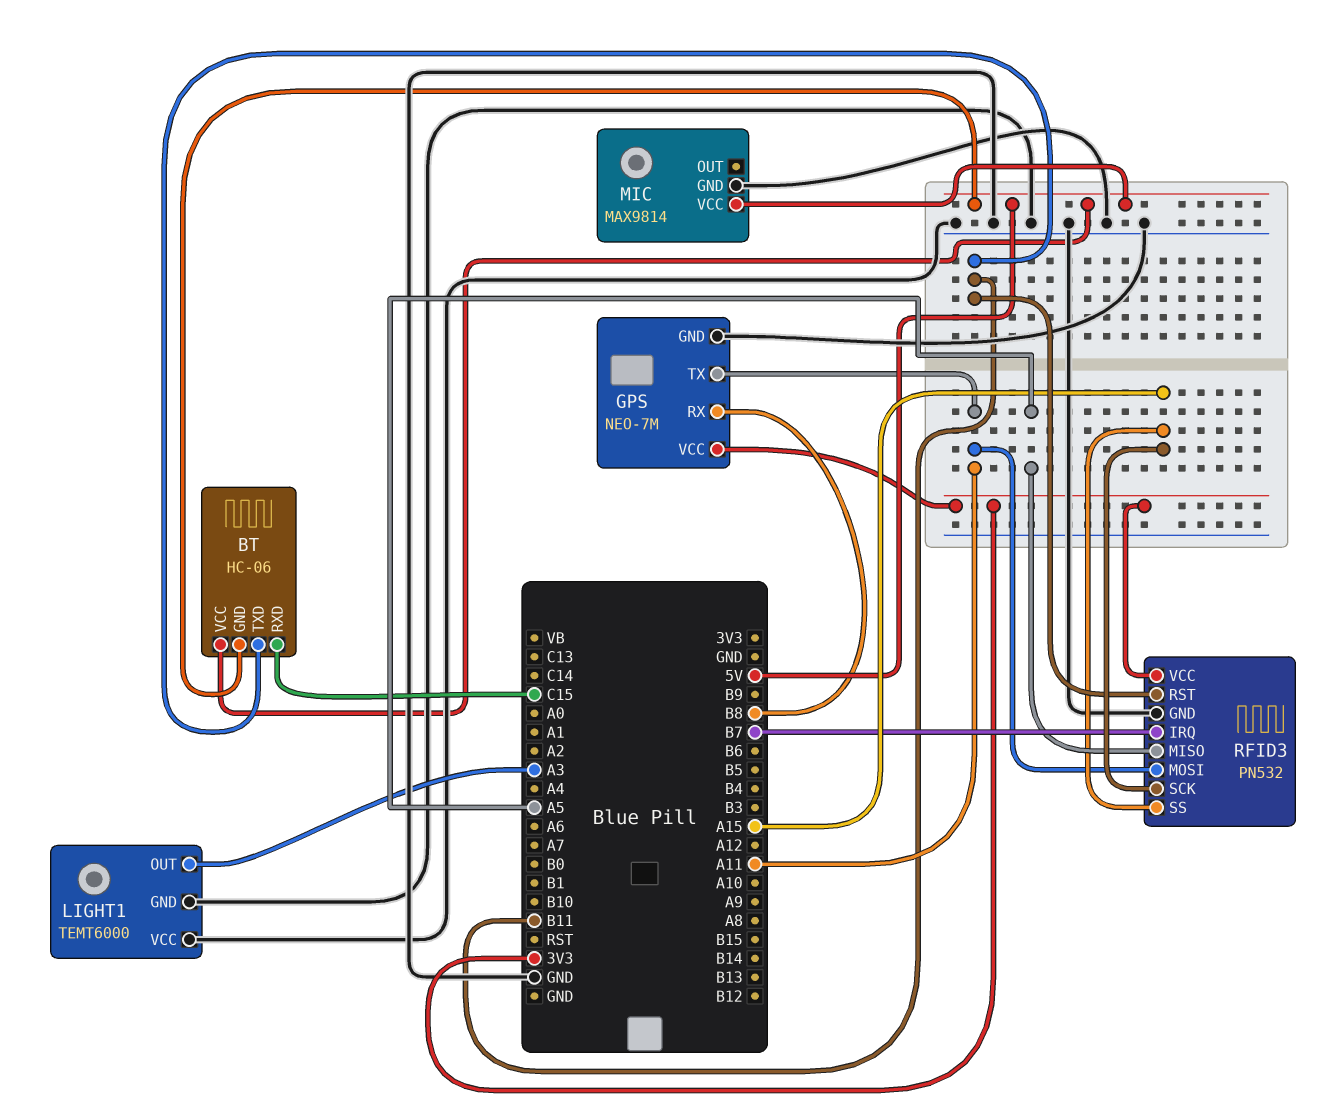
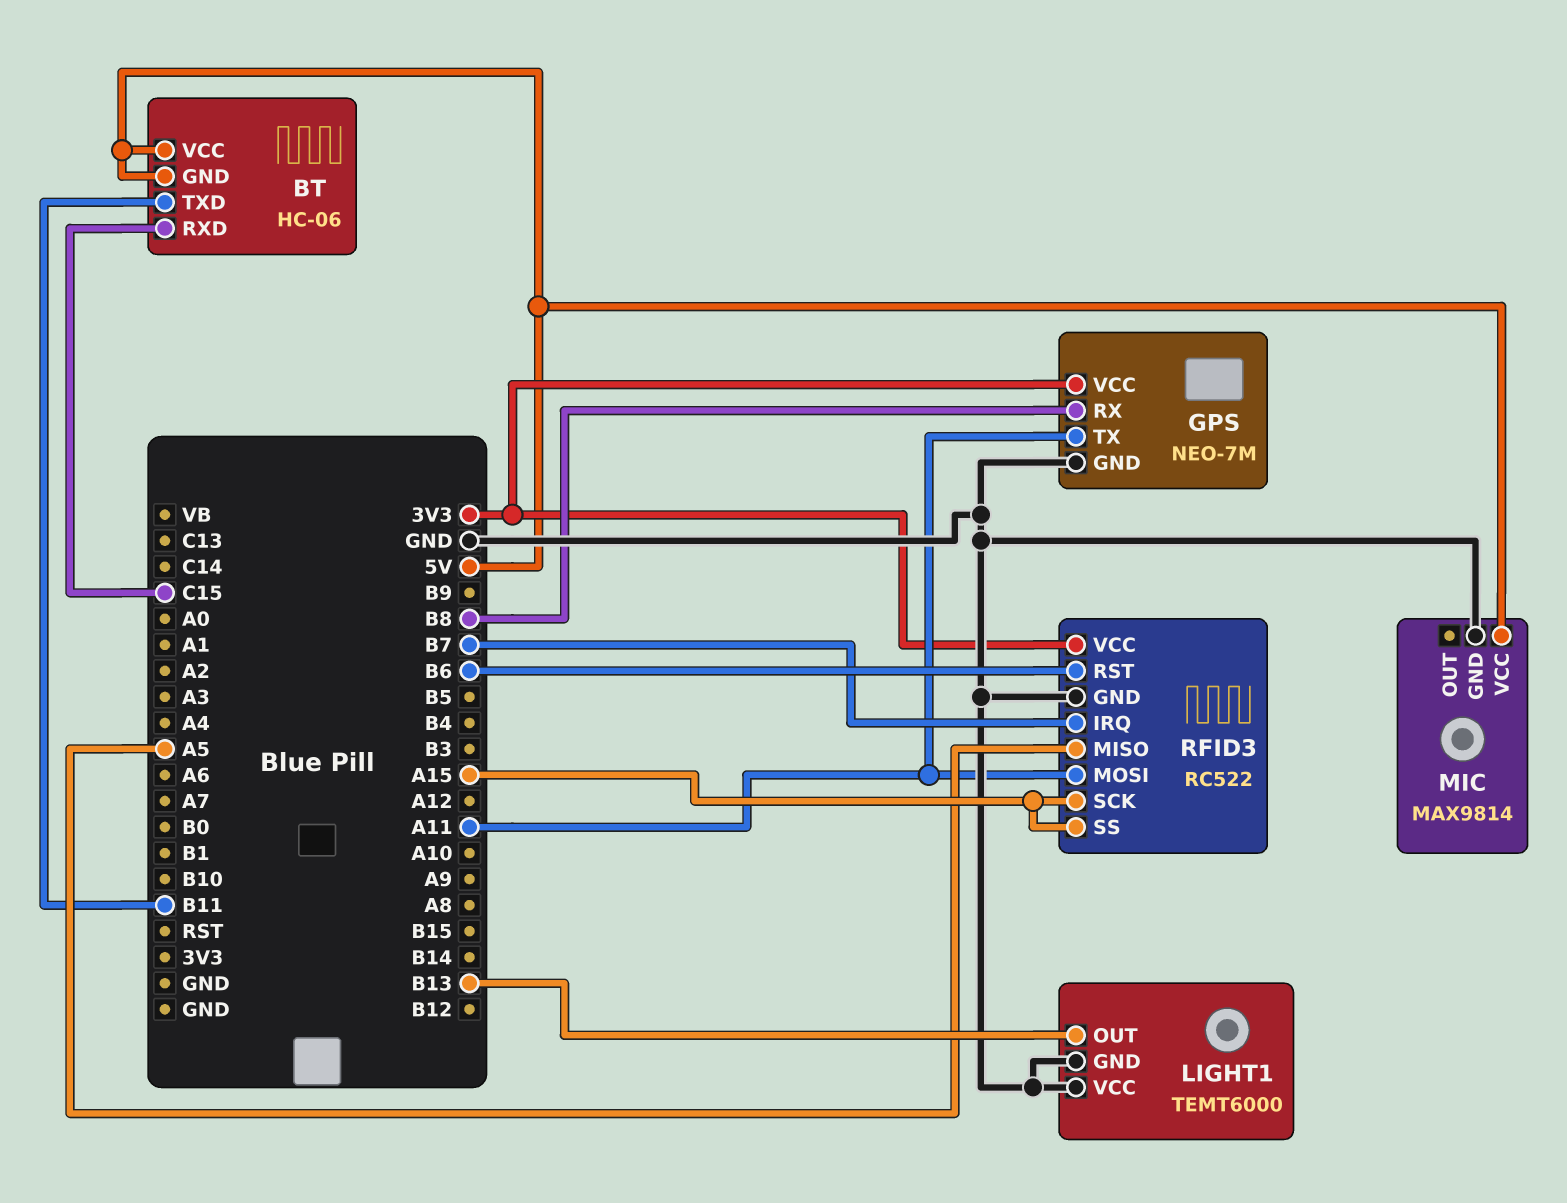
LIGHT1 pin OUT: A3 -> B13
RFID3: PN532 -> RC522
RFID3 pin RST: B11 -> B6

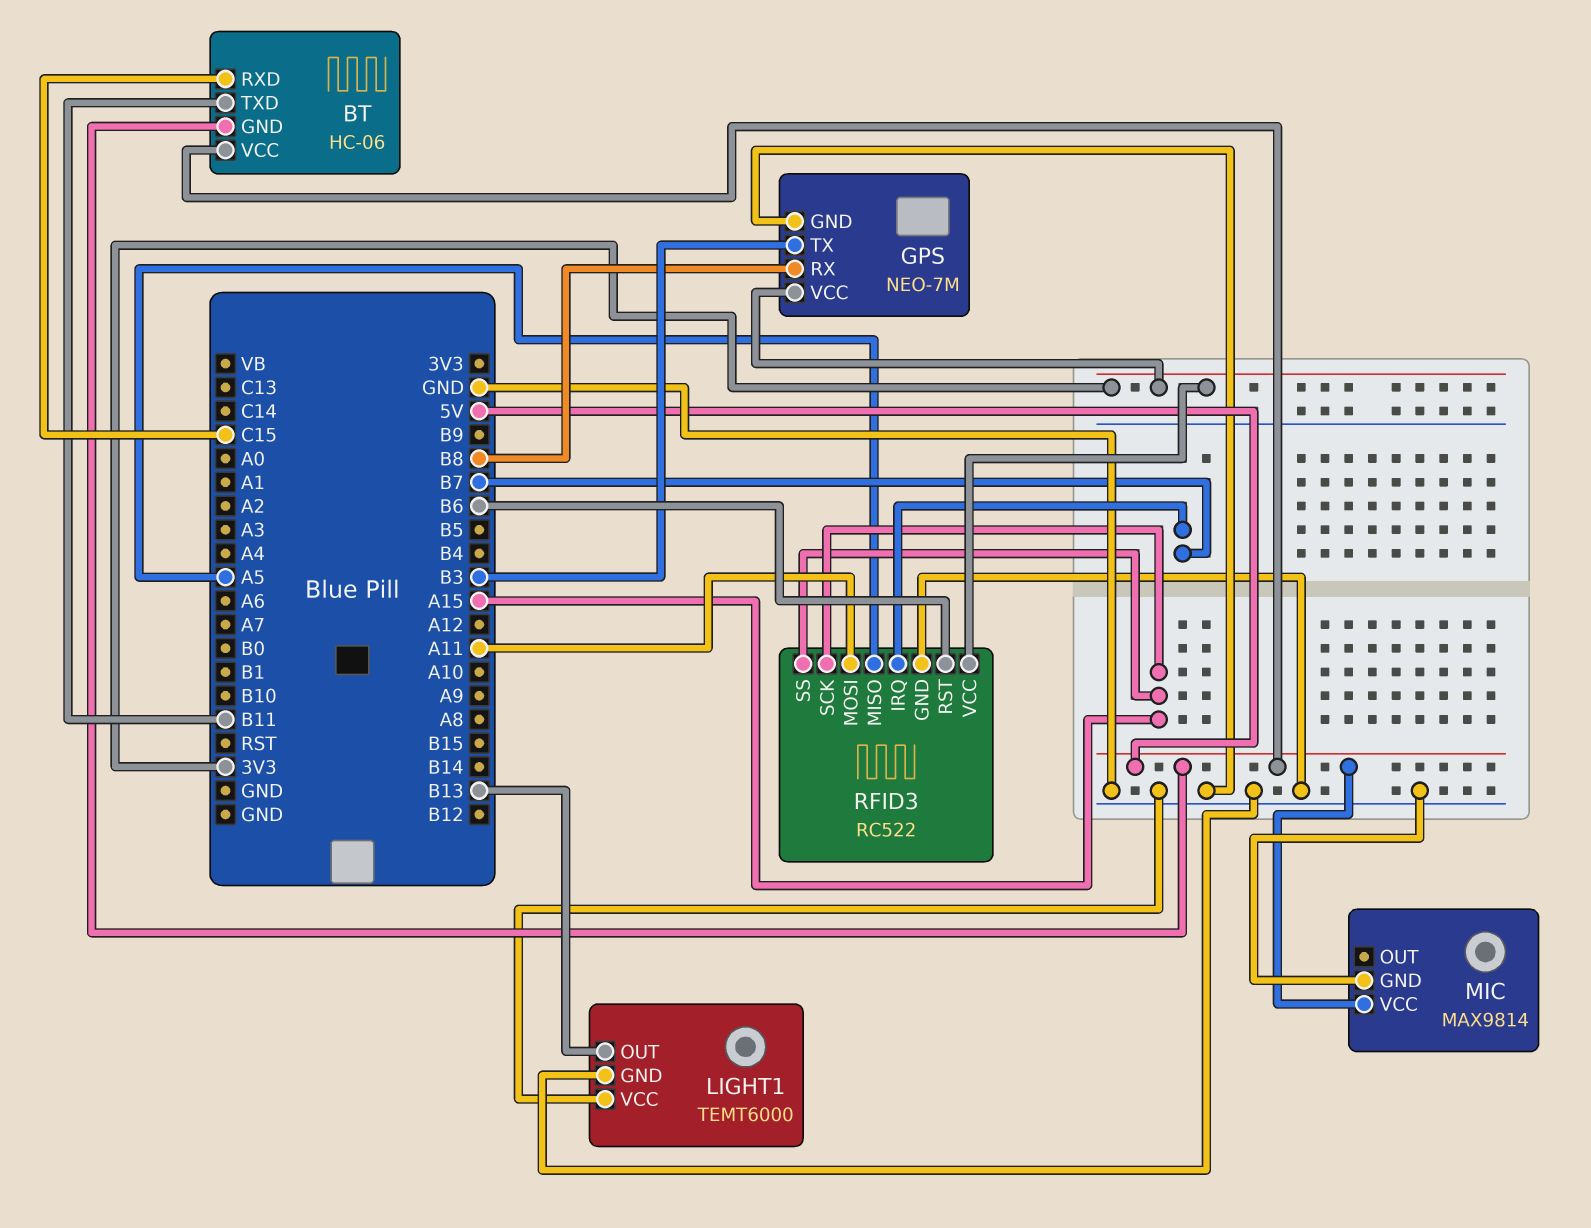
GPS pin TX: A11 -> B3

